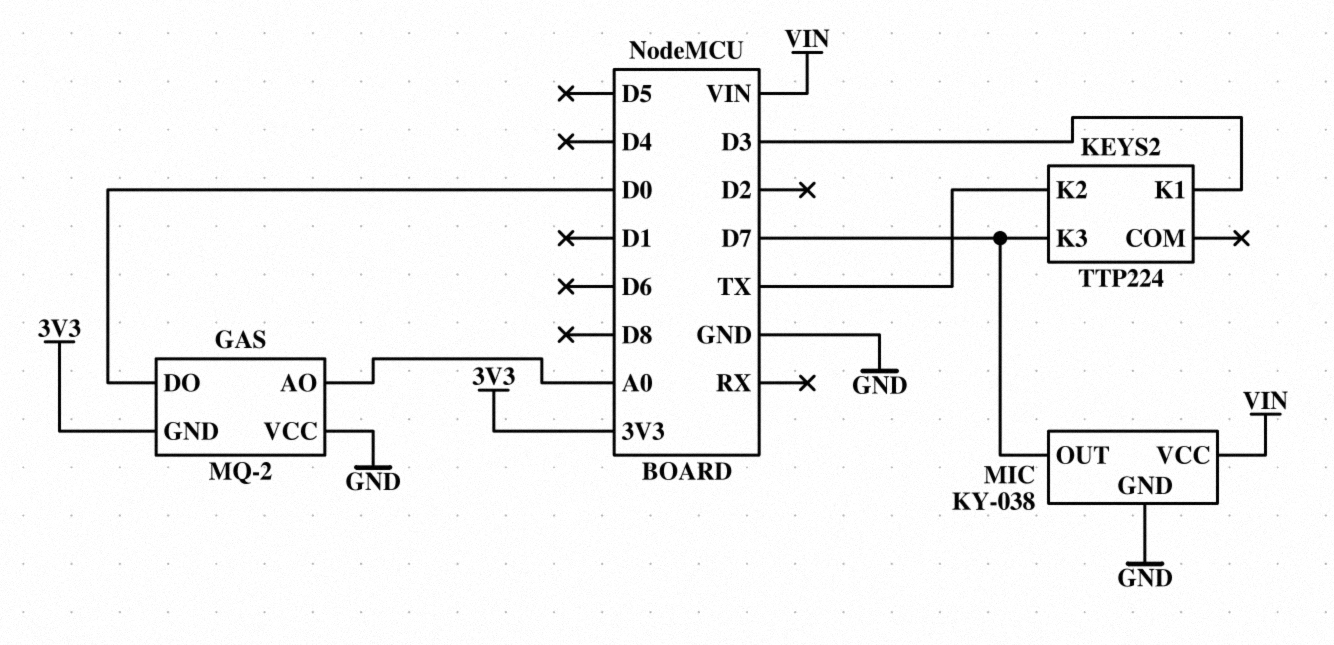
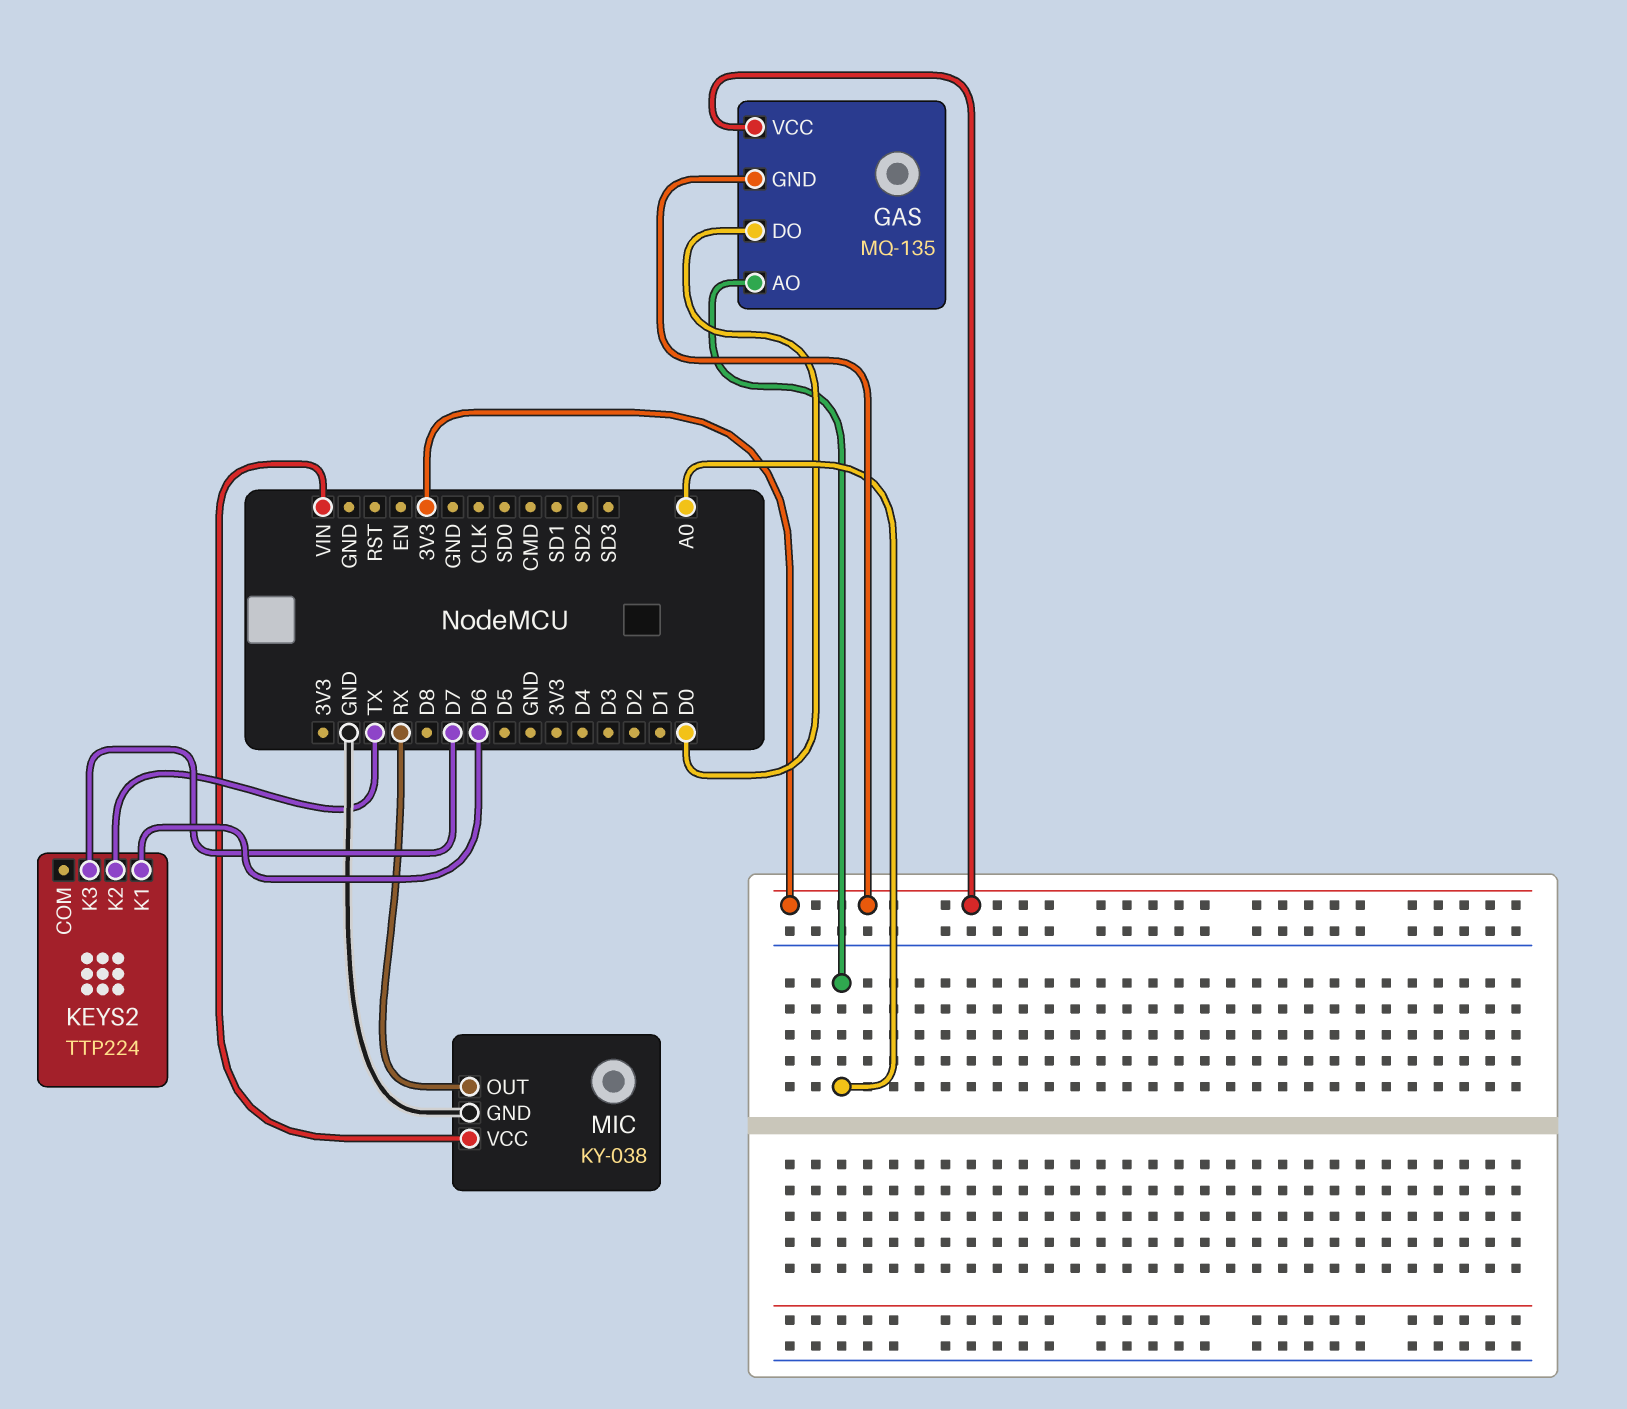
GAS: MQ-2 -> MQ-135
GAS pin VCC: GND -> 3V3
KEYS2 pin K1: D3 -> D6
MIC pin OUT: D7 -> RX

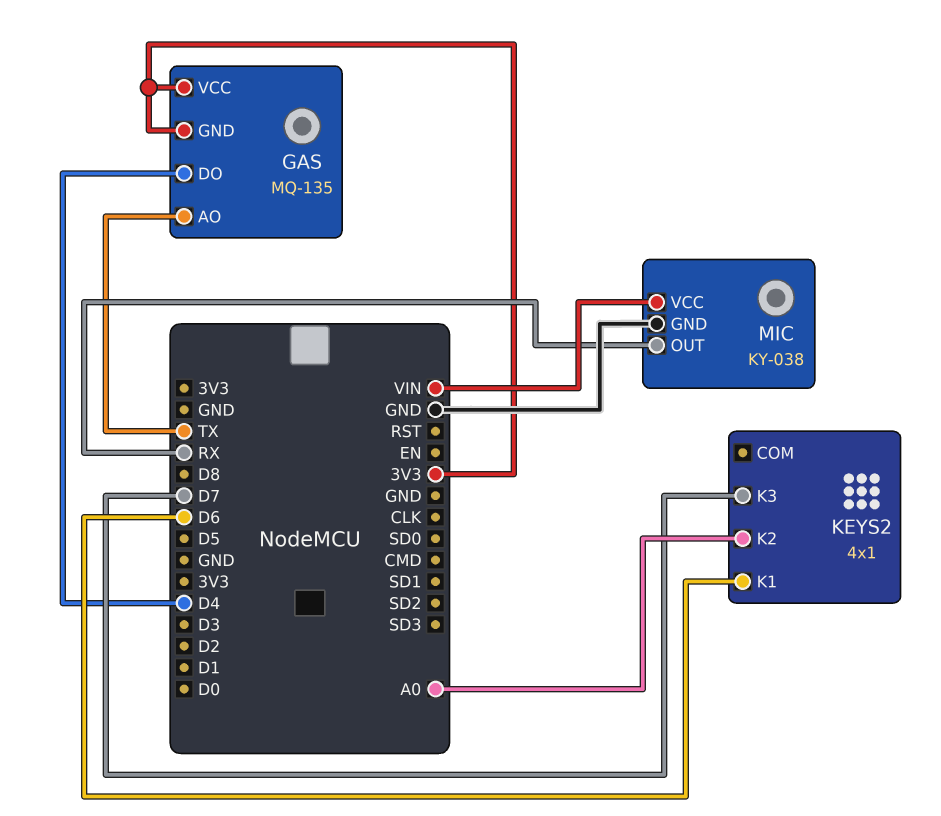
GAS pin AO: A0 -> TX
GAS pin DO: D0 -> D4
KEYS2: TTP224 -> 4x1
KEYS2 pin K2: TX -> A0

